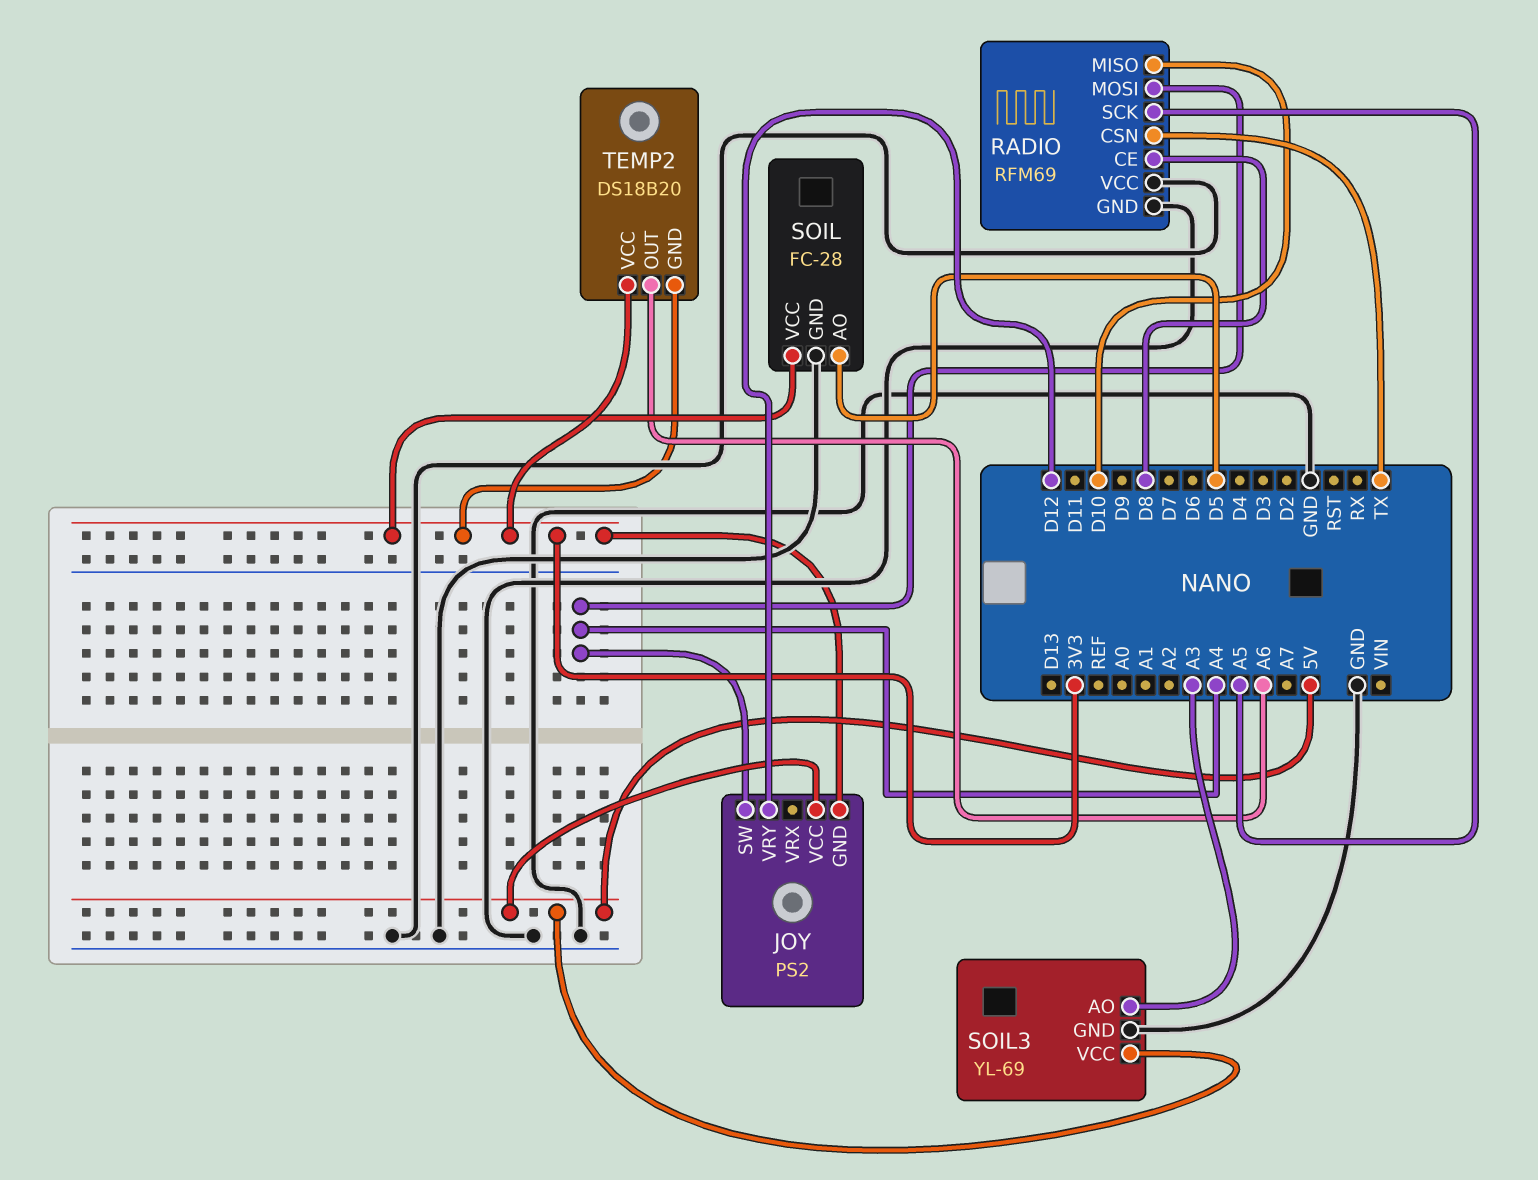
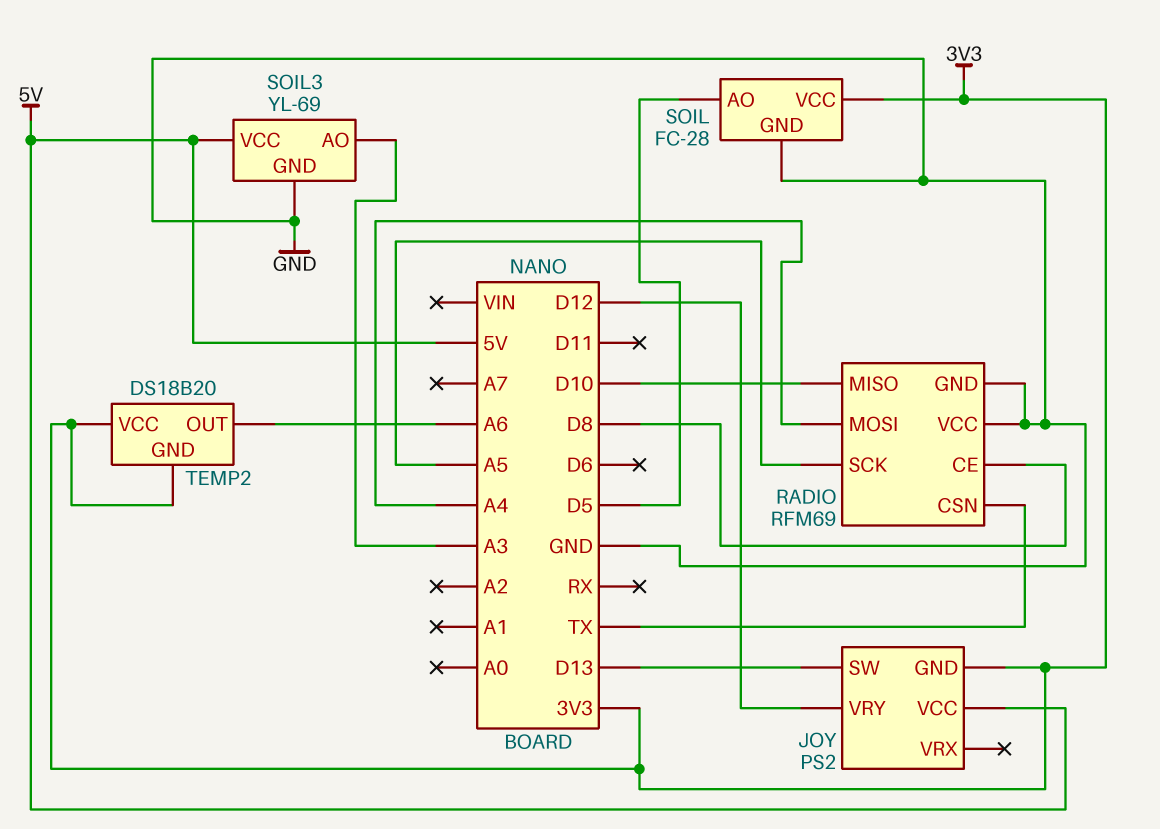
JOY pin SW: A4 -> D13

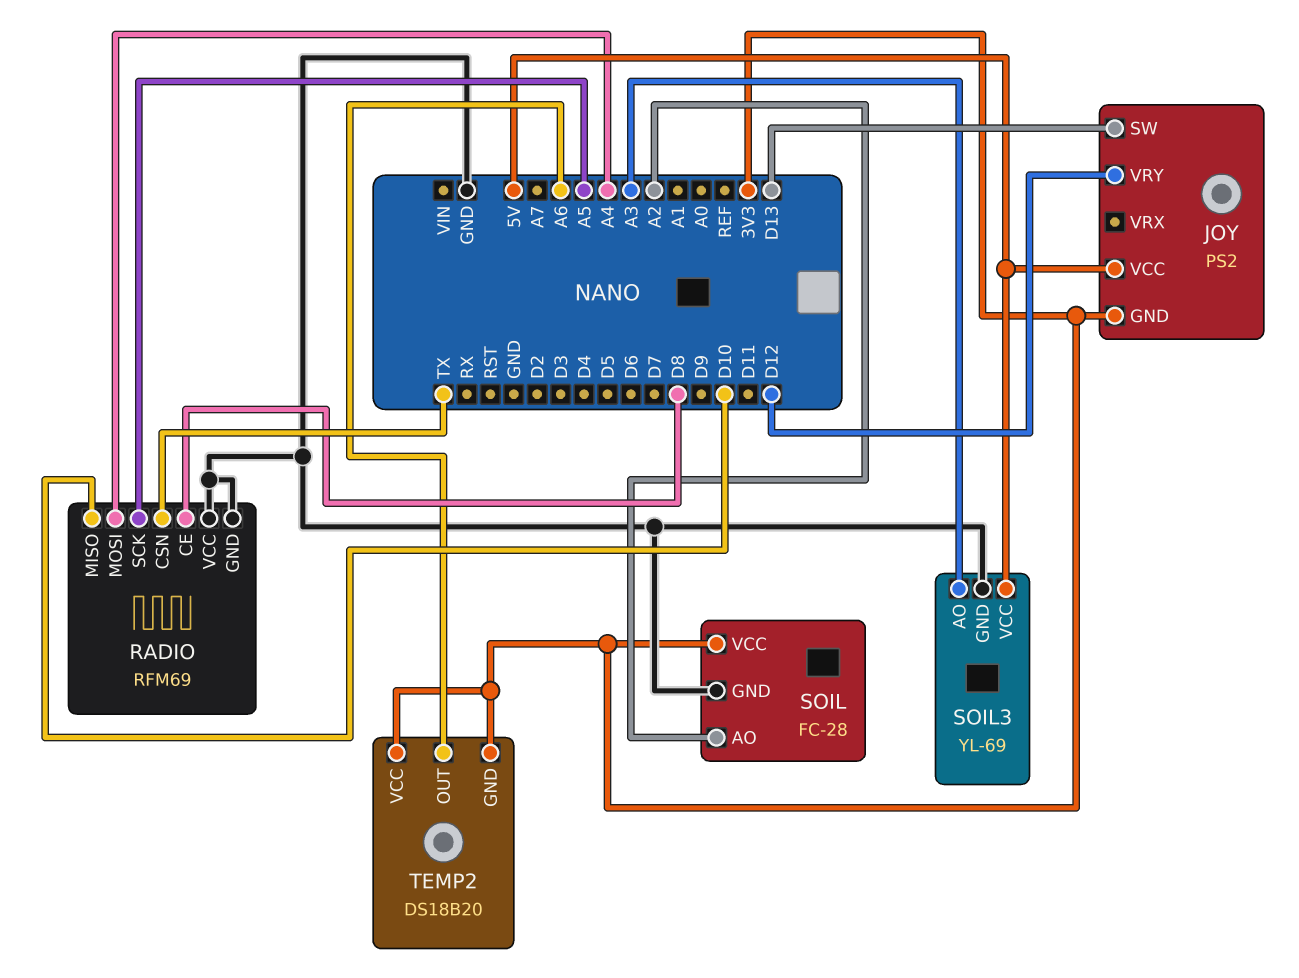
SOIL pin AO: D5 -> A2

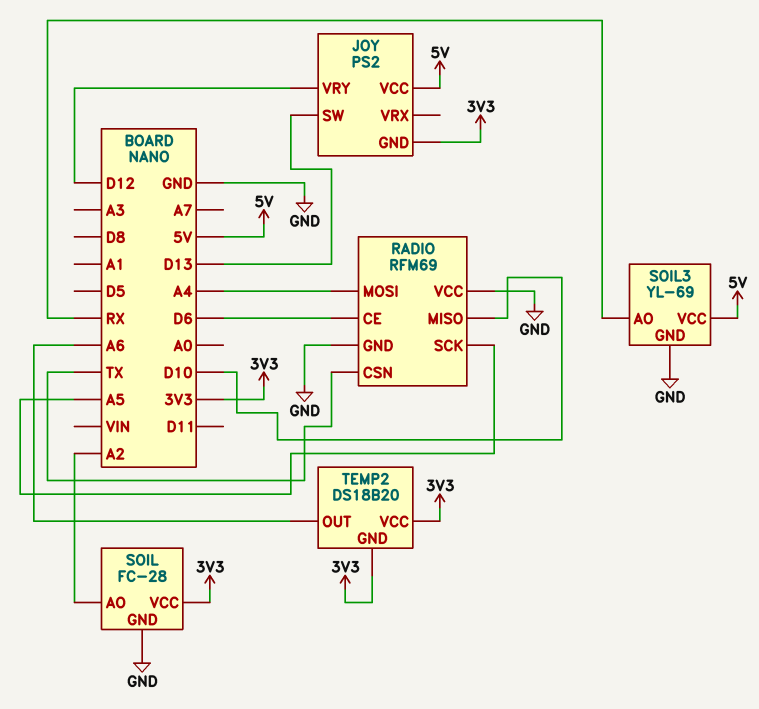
RADIO pin CE: D8 -> D6
SOIL3 pin AO: A3 -> RX

